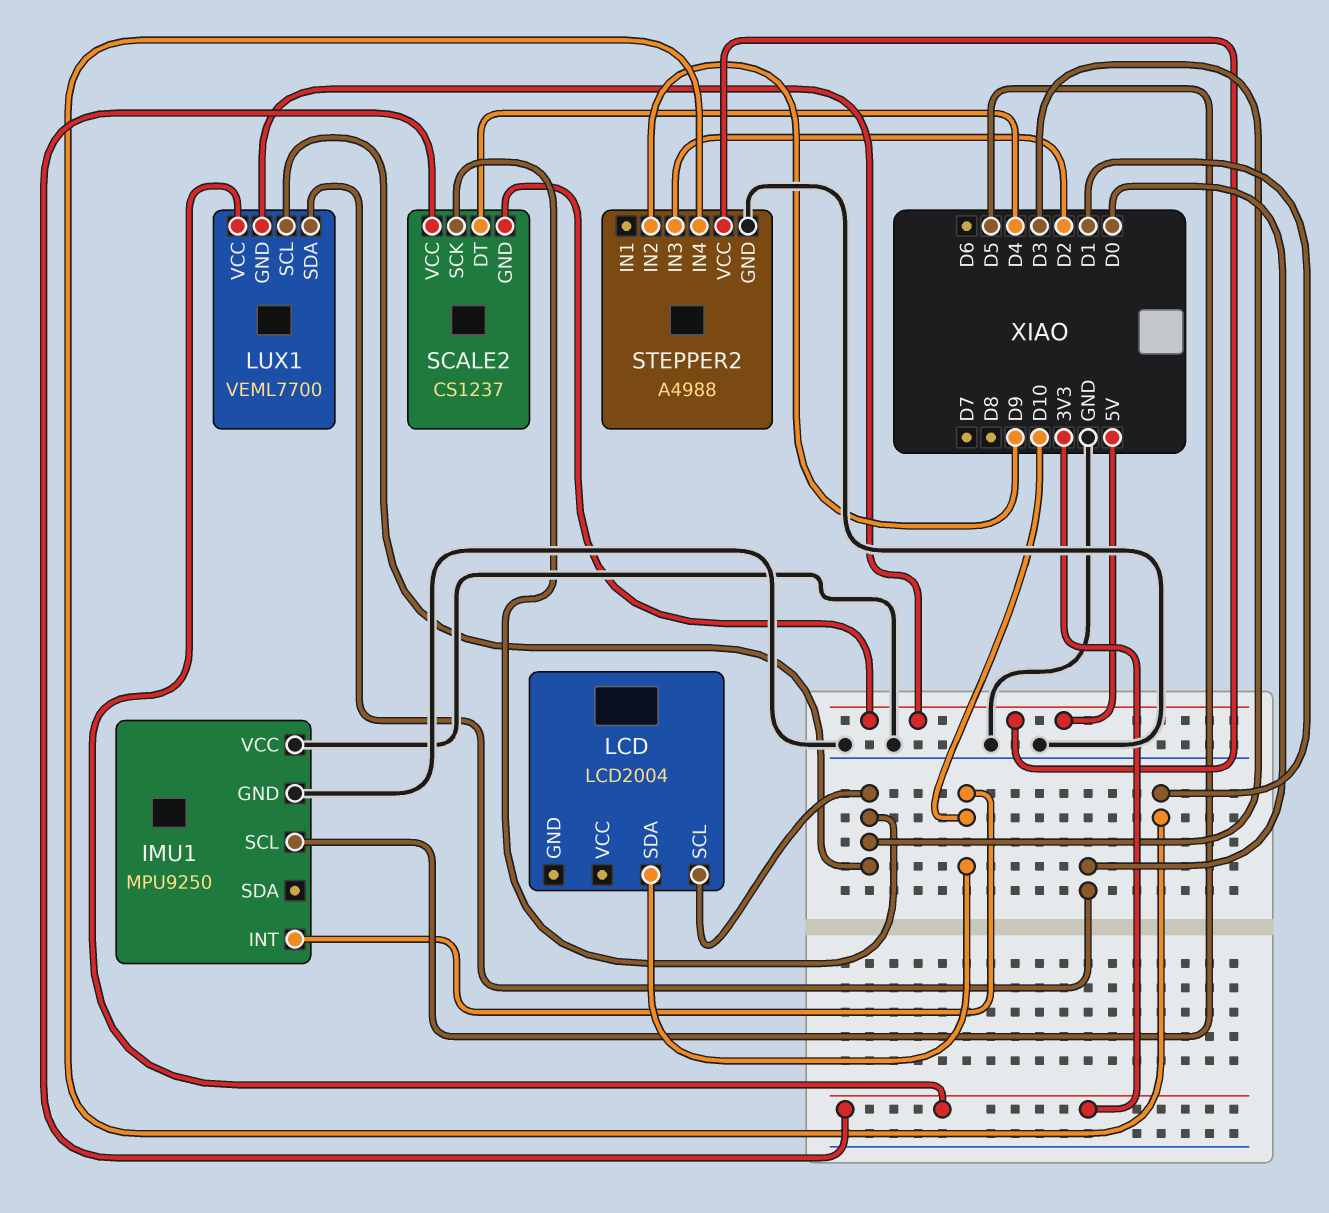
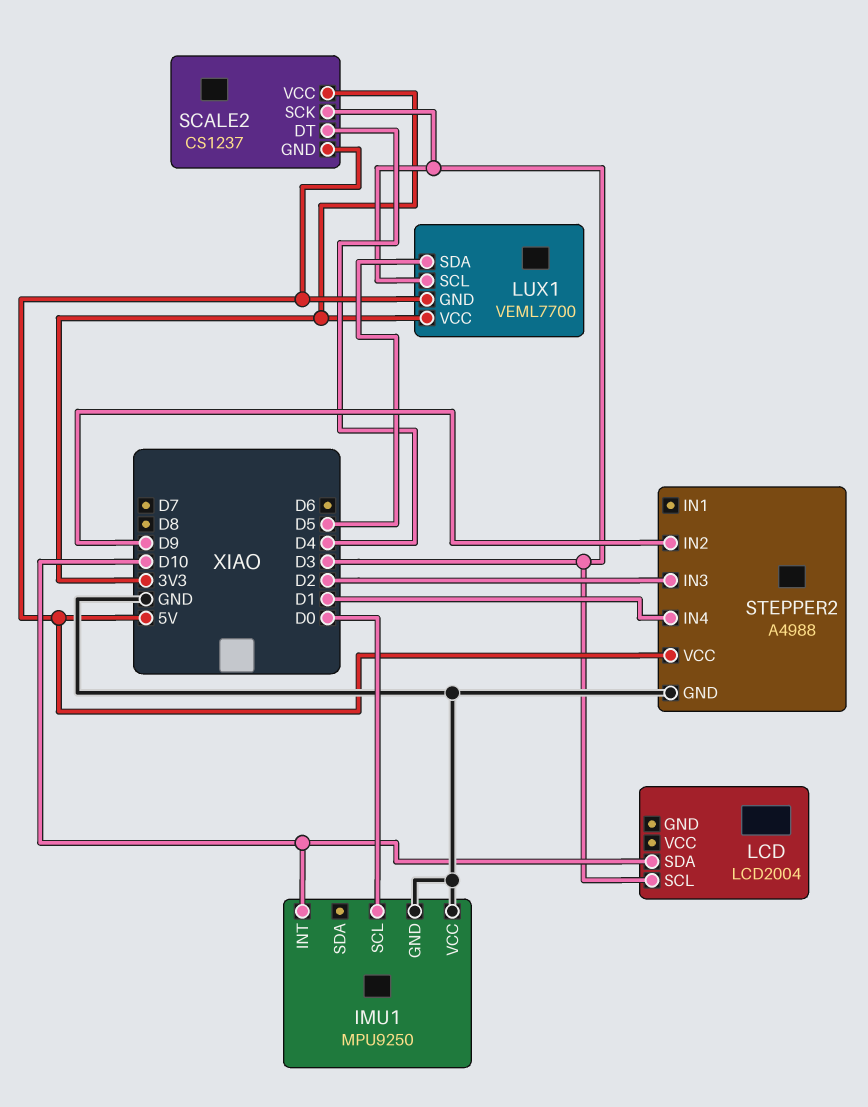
IMU1 pin SCL: D5 -> D0
LUX1 pin SDA: D0 -> D5

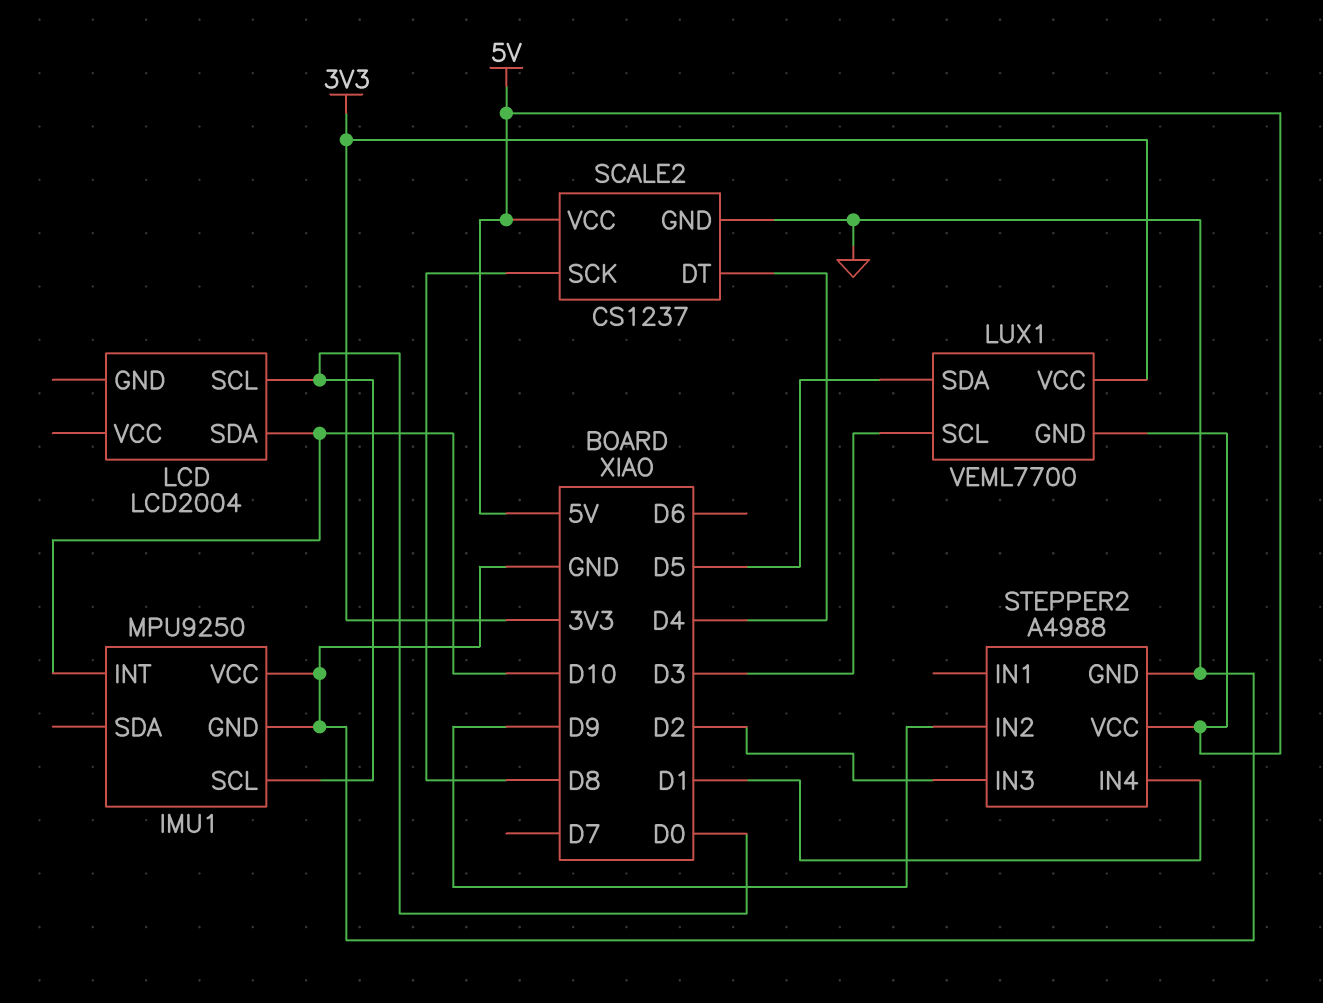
LCD pin SCL: D3 -> D0
SCALE2 pin GND: 5V -> GND
SCALE2 pin SCK: D3 -> D8
SCALE2 pin VCC: 3V3 -> 5V

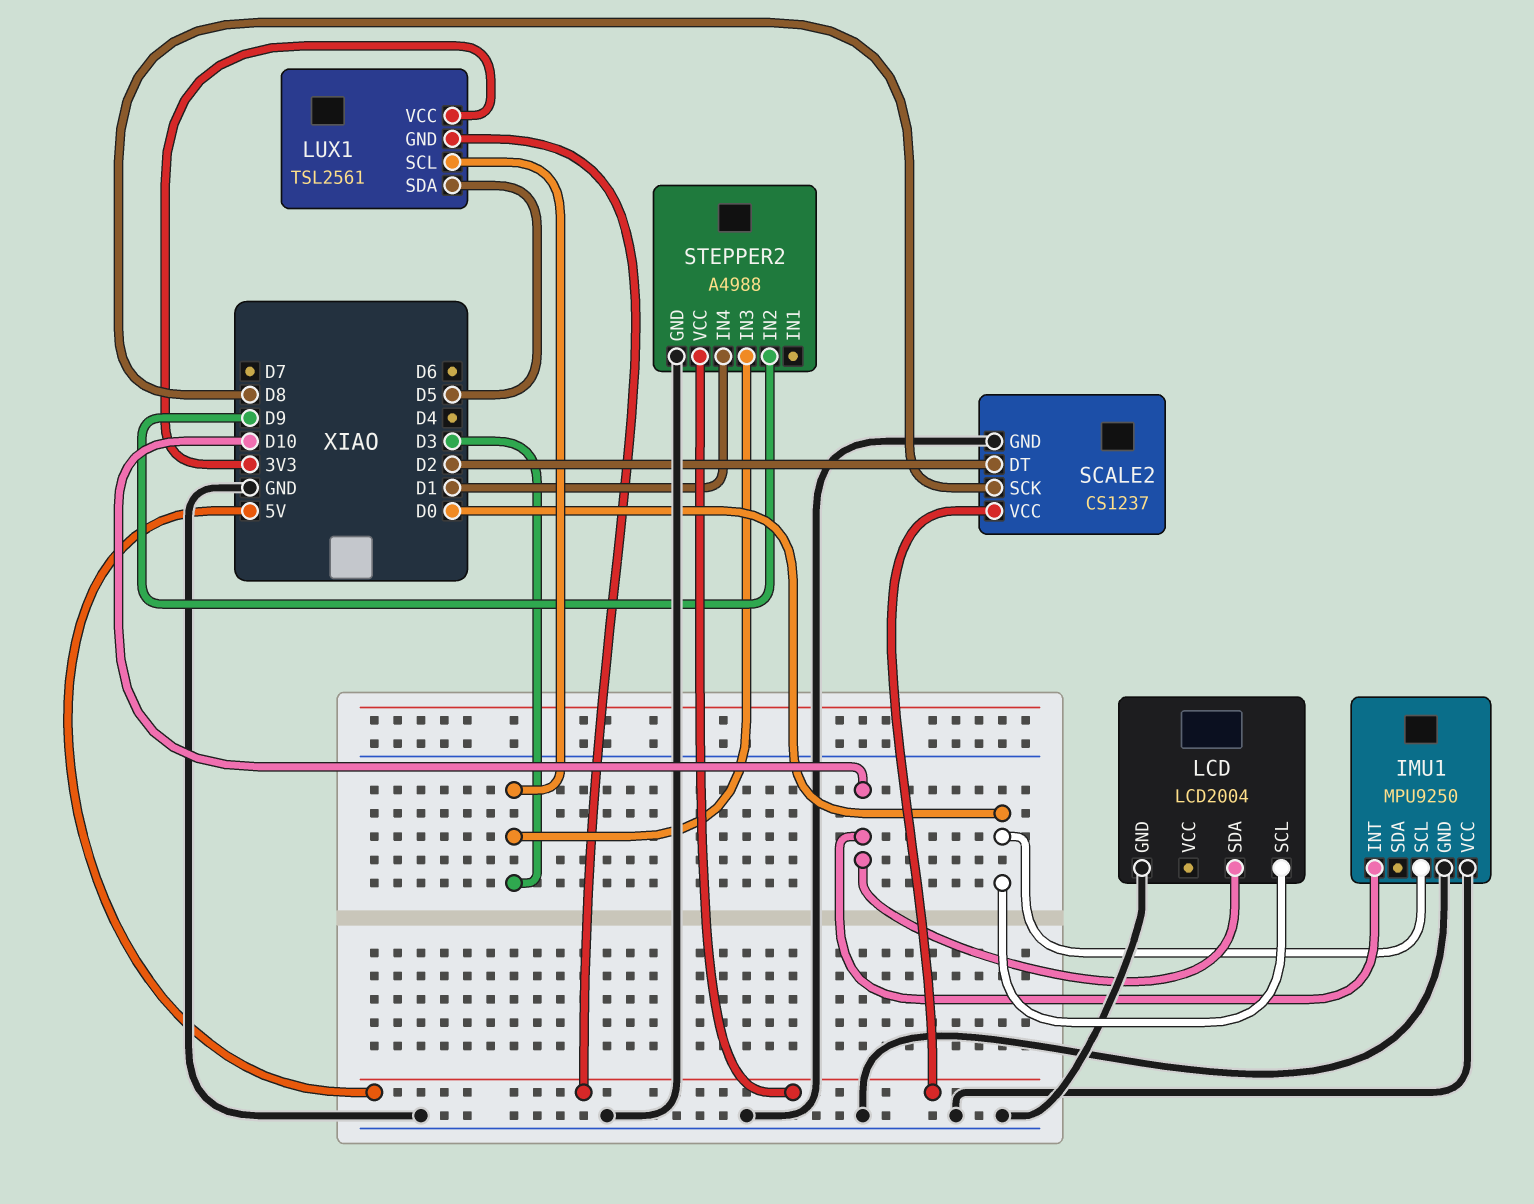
LCD pin GND: none -> GND
LUX1: VEML7700 -> TSL2561
SCALE2 pin DT: D4 -> D2
STEPPER2 pin IN3: D2 -> D3

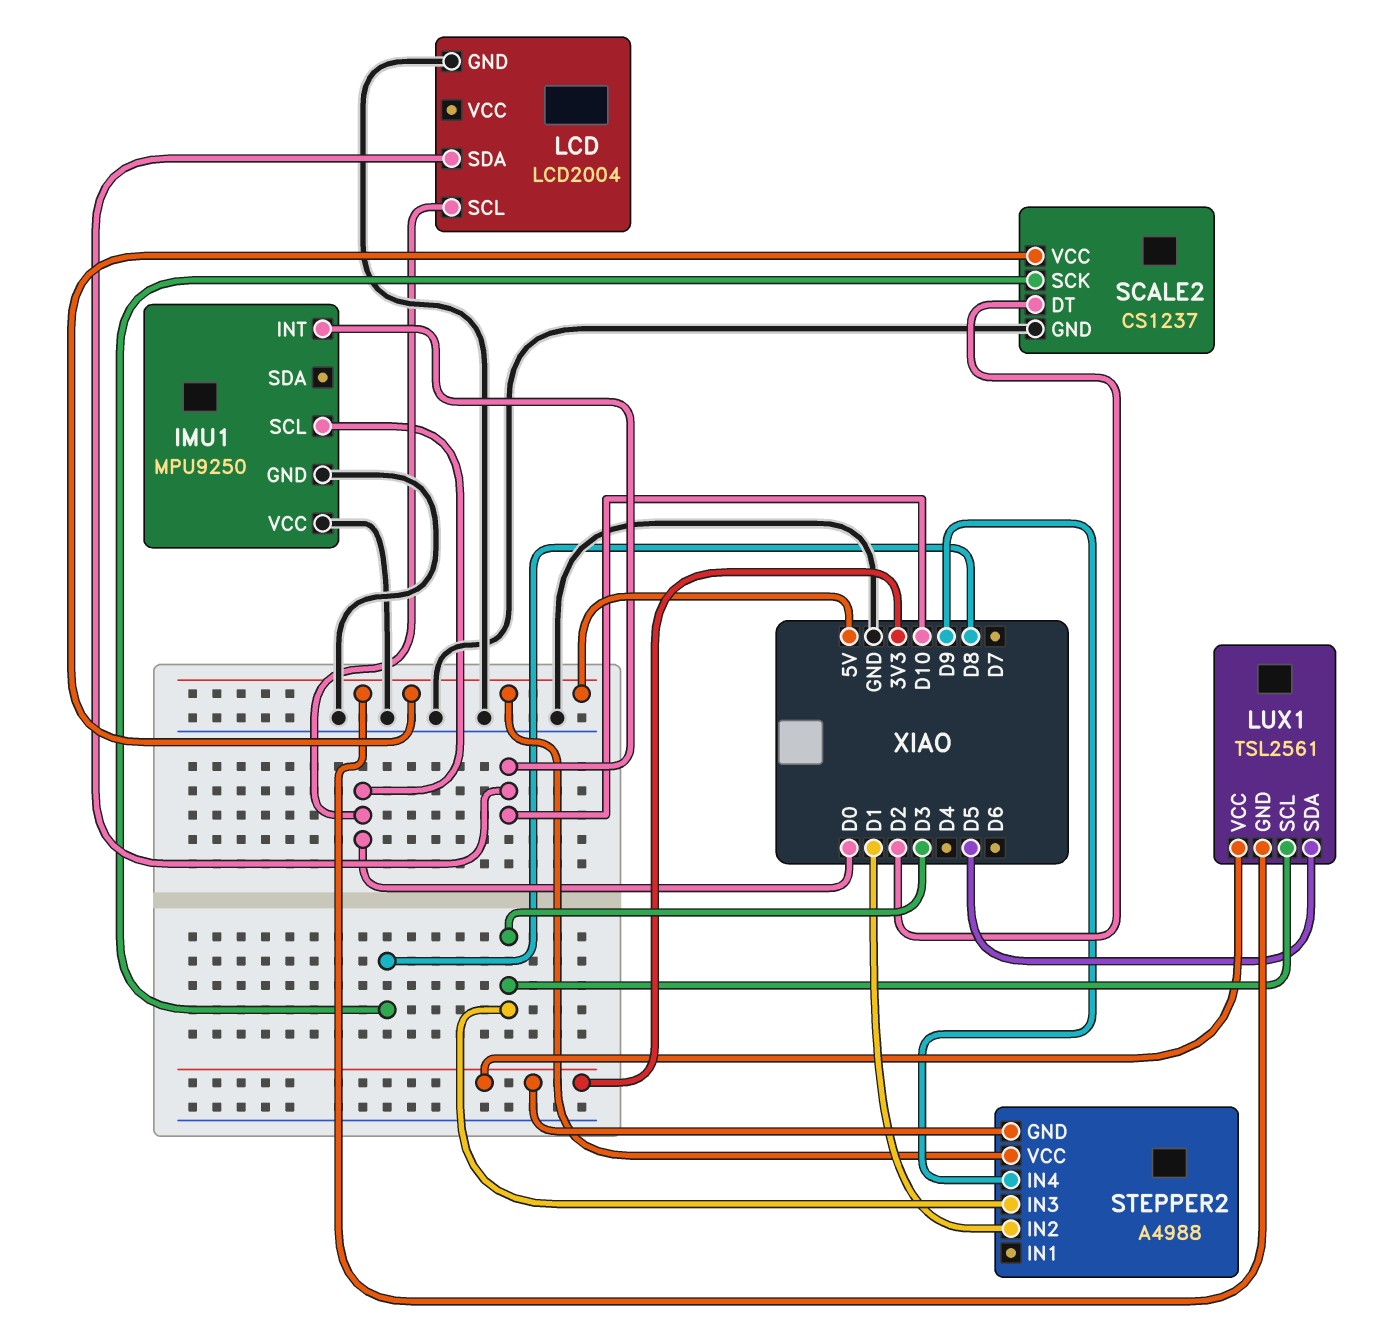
STEPPER2 pin GND: GND -> 3V3
STEPPER2 pin IN2: D9 -> D1
STEPPER2 pin IN4: D1 -> D9

